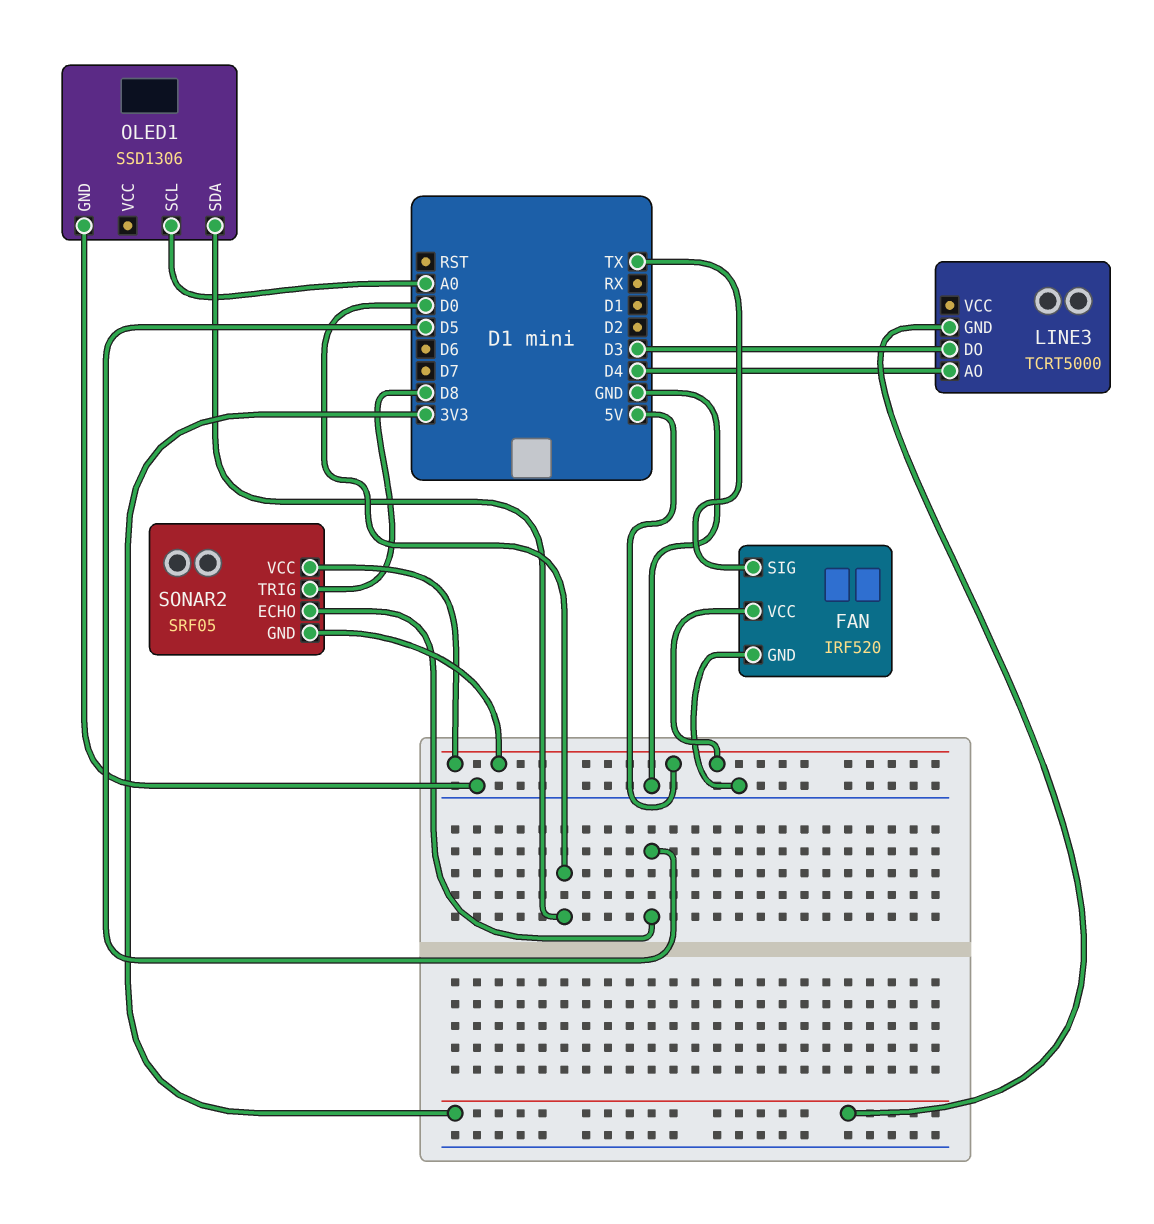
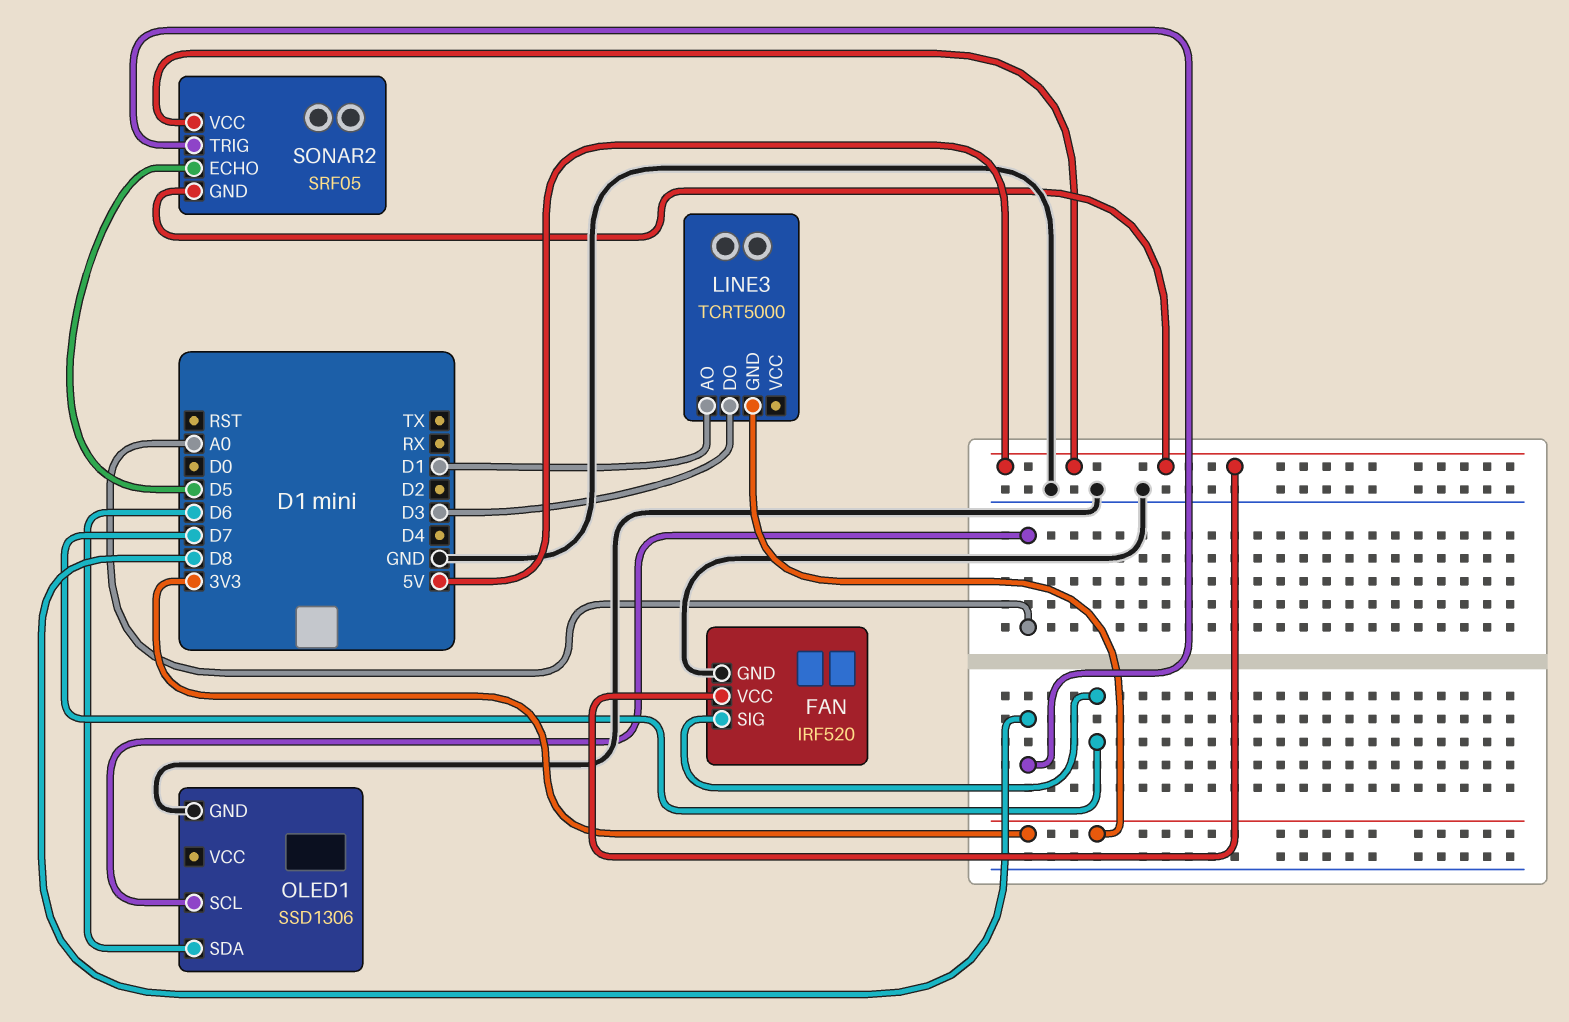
FAN pin SIG: TX -> D7
LINE3 pin AO: D4 -> D1
OLED1 pin SDA: D0 -> D6

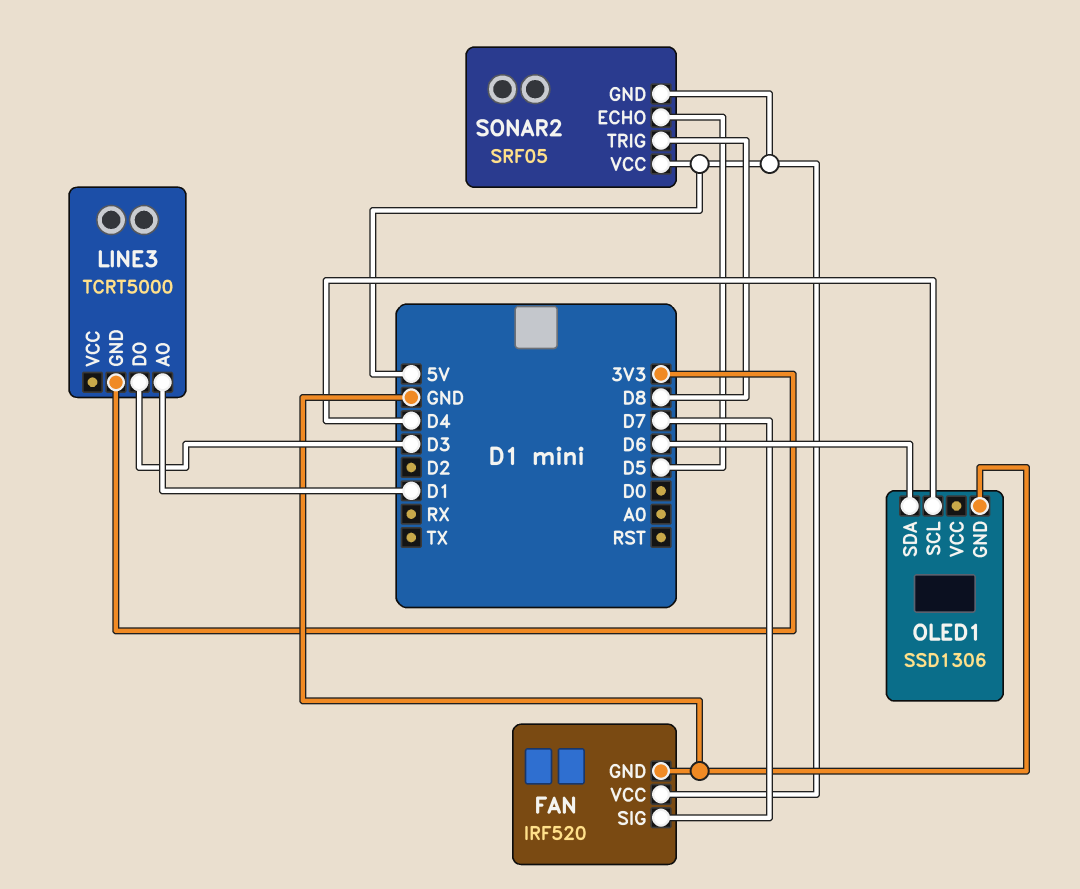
OLED1 pin SCL: A0 -> D4

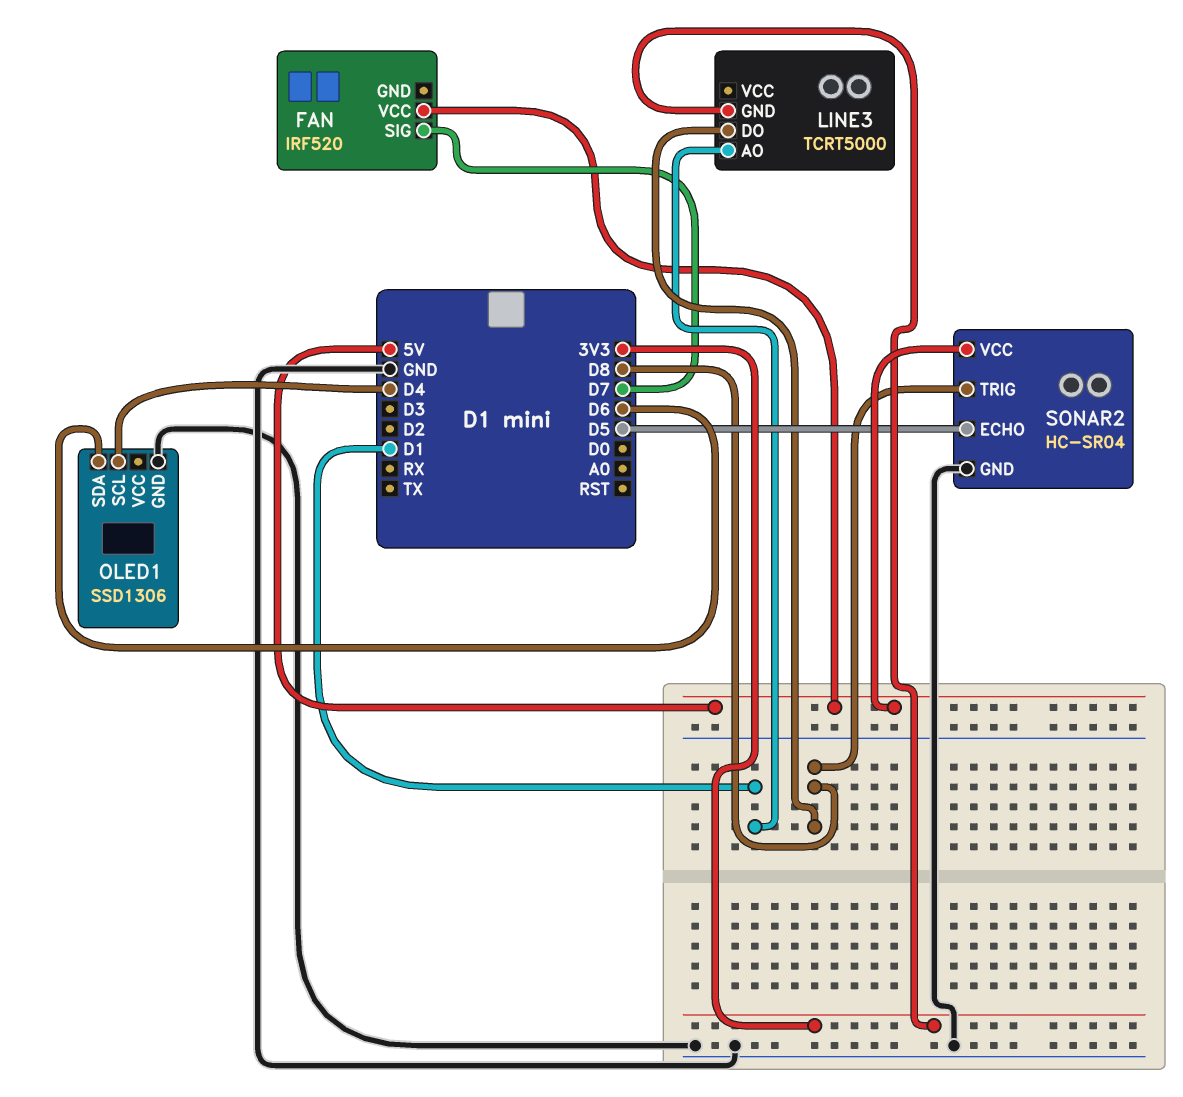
FAN pin GND: GND -> none
LINE3 pin DO: D3 -> D8
SONAR2: SRF05 -> HC-SR04
SONAR2 pin GND: 5V -> GND

